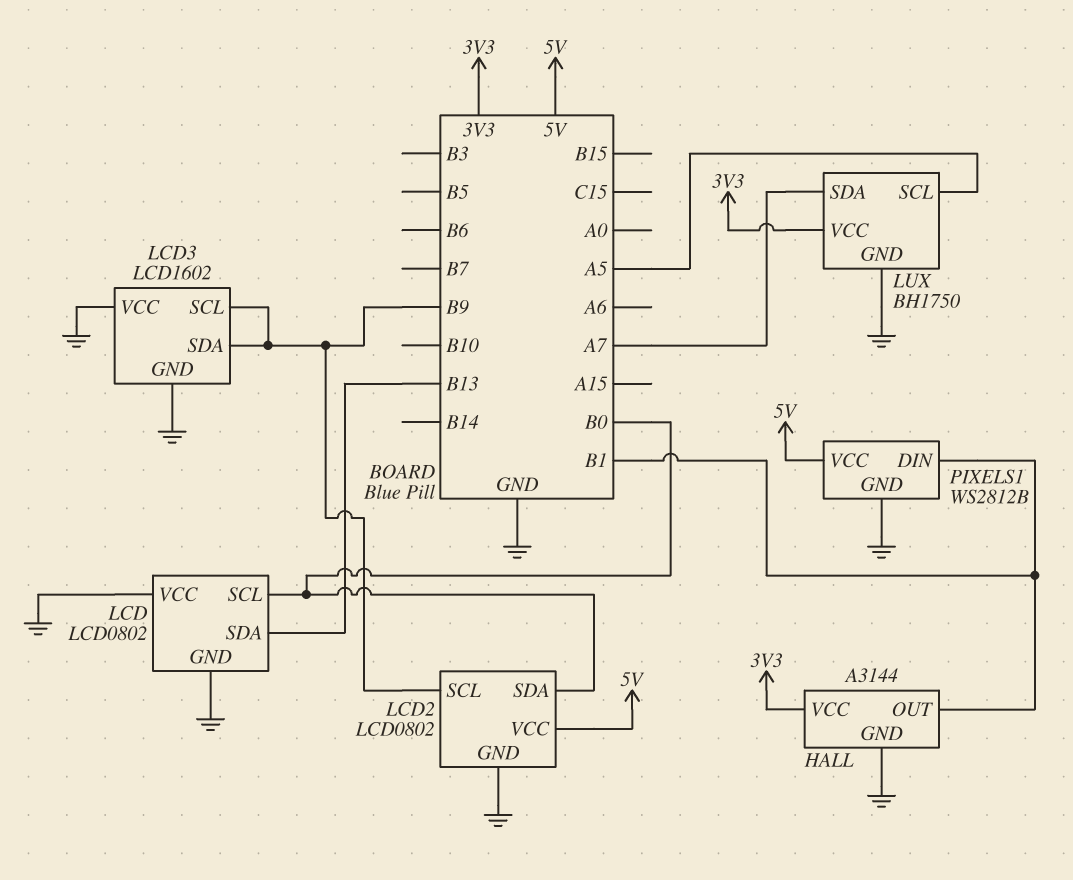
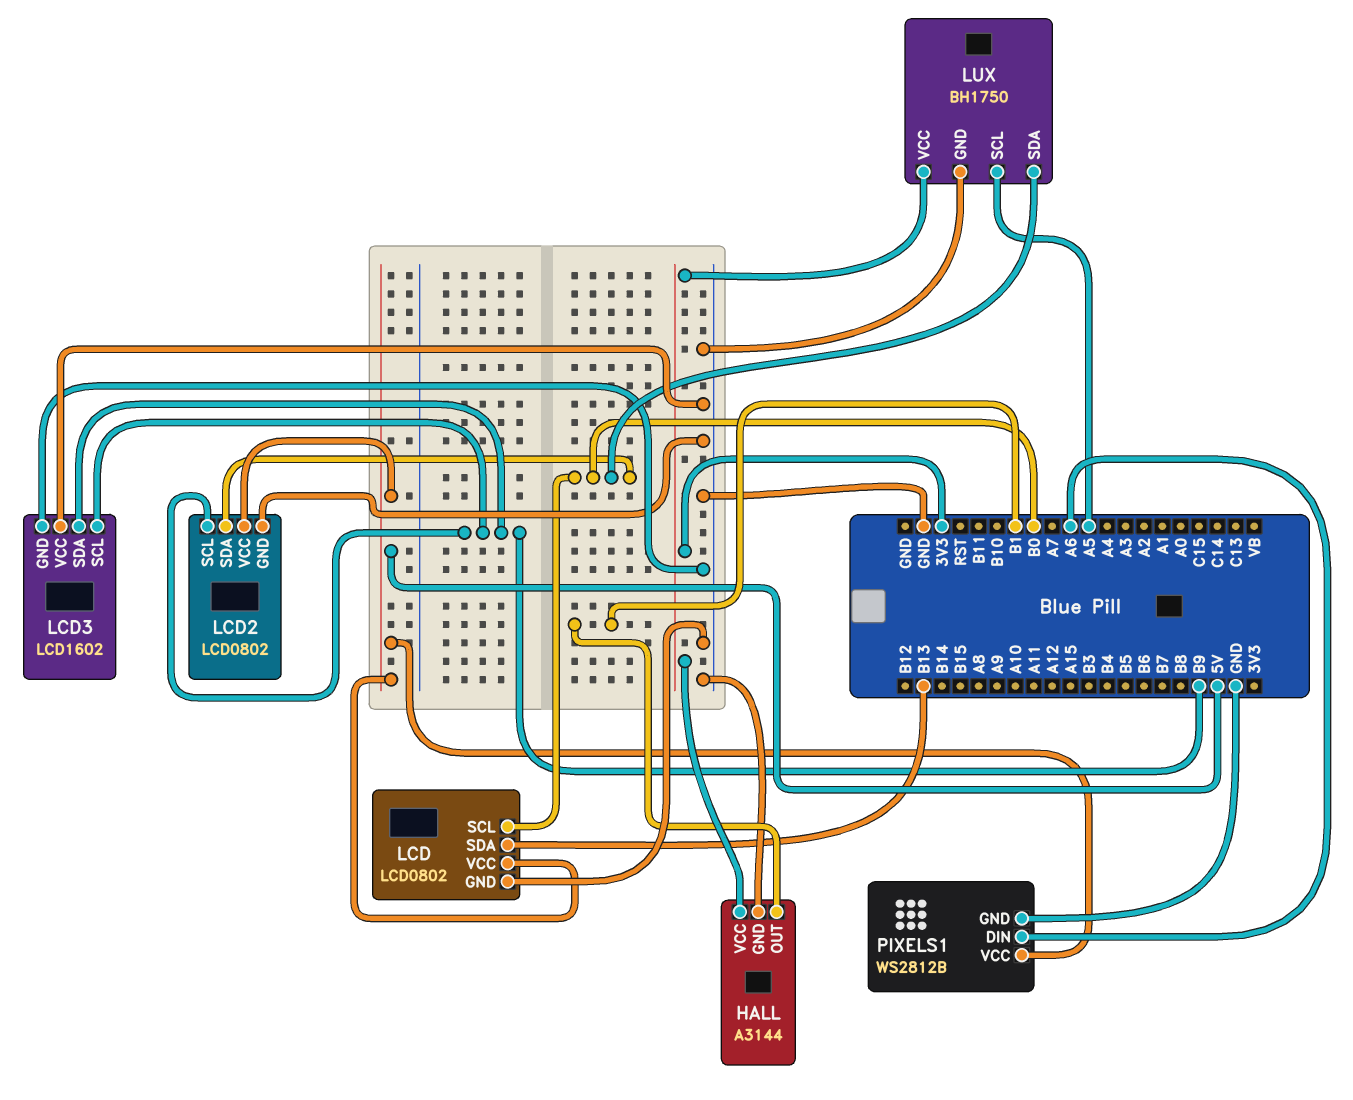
LCD pin VCC: GND -> 5V
LUX pin SDA: A7 -> B0
PIXELS1 pin DIN: B1 -> A6

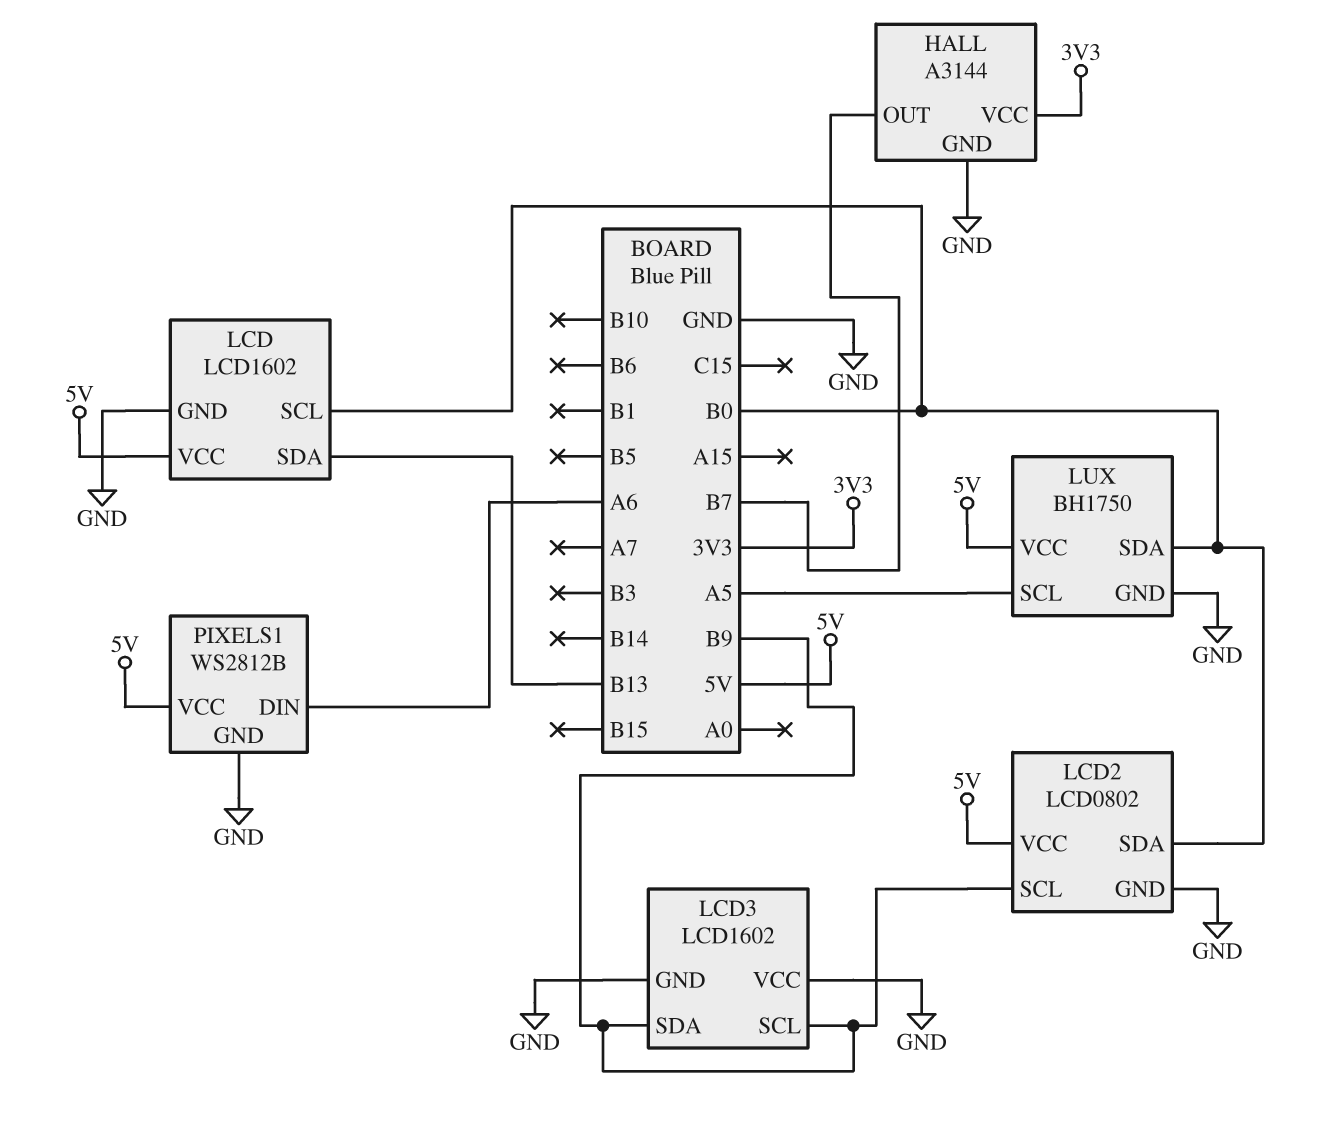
HALL pin OUT: B1 -> B7
LCD: LCD0802 -> LCD1602
LUX pin VCC: 3V3 -> 5V

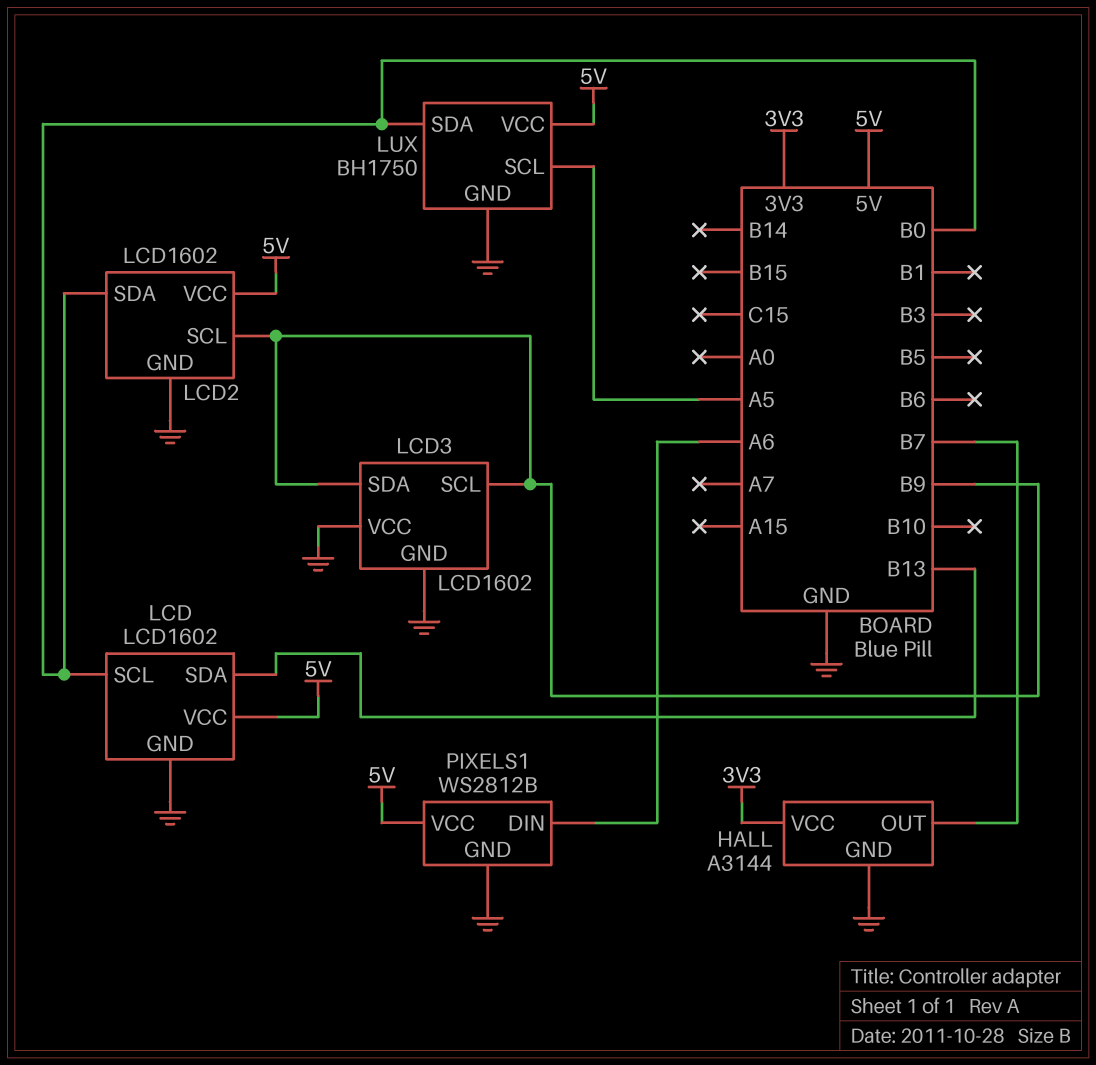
LCD2: LCD0802 -> LCD1602

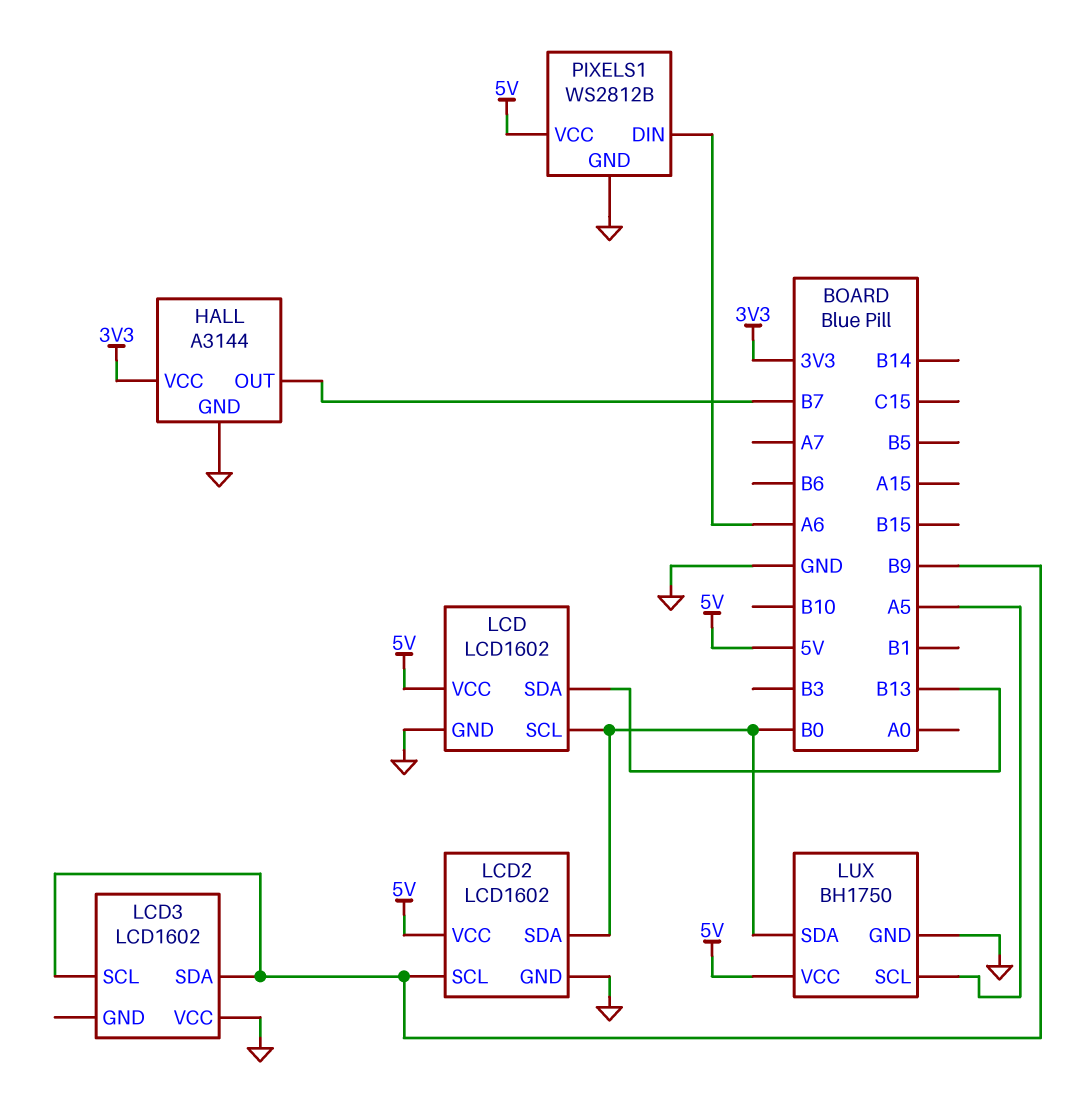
LCD3 pin GND: GND -> none

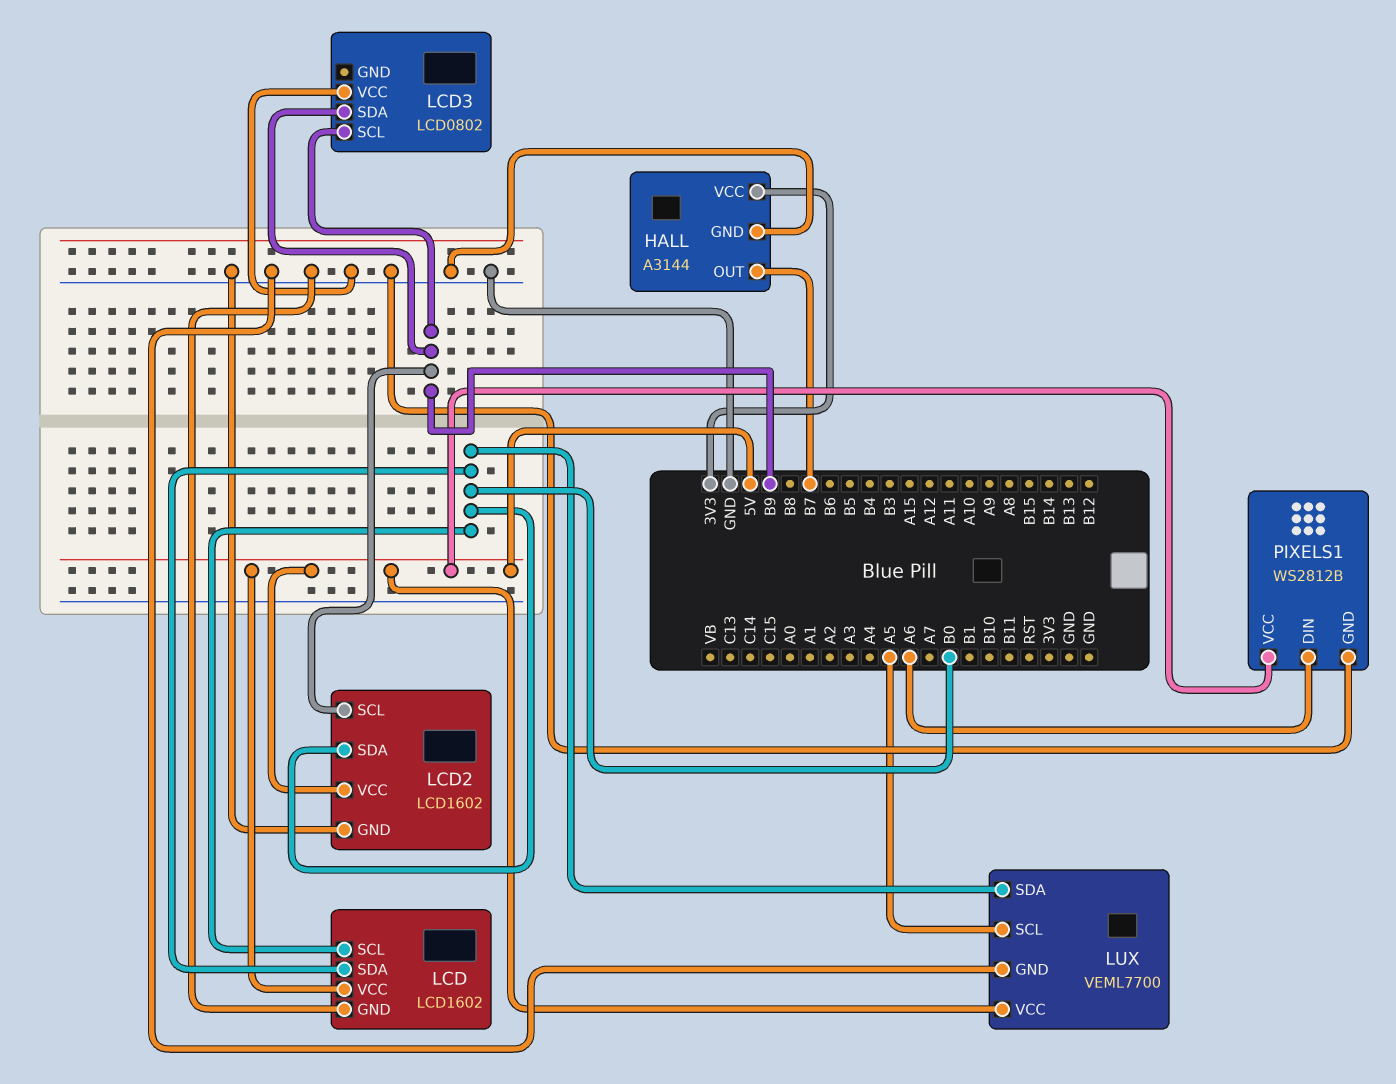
LCD pin SDA: B13 -> B0
LCD3: LCD1602 -> LCD0802
LUX: BH1750 -> VEML7700

